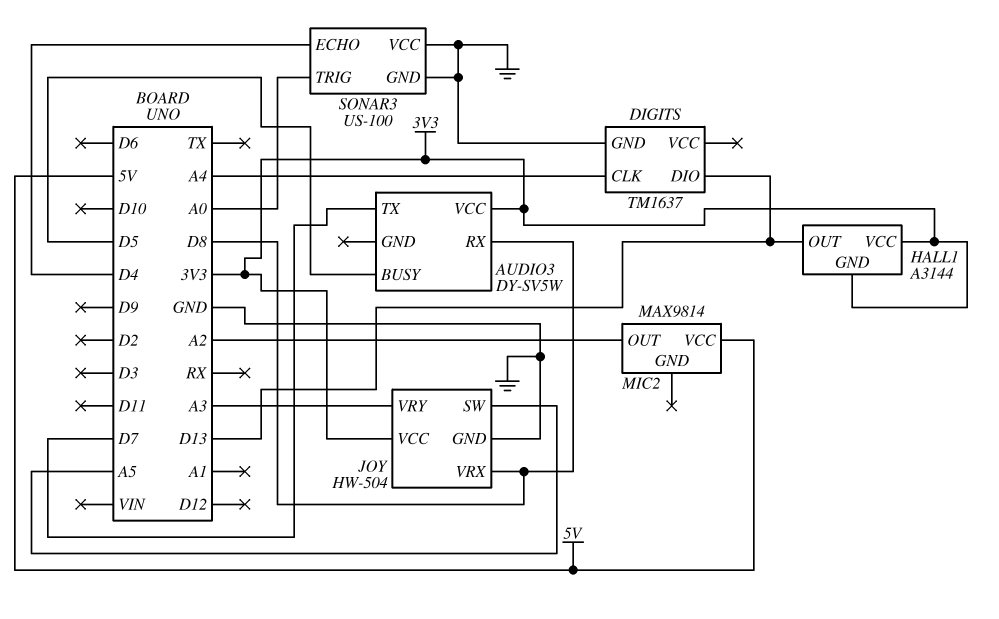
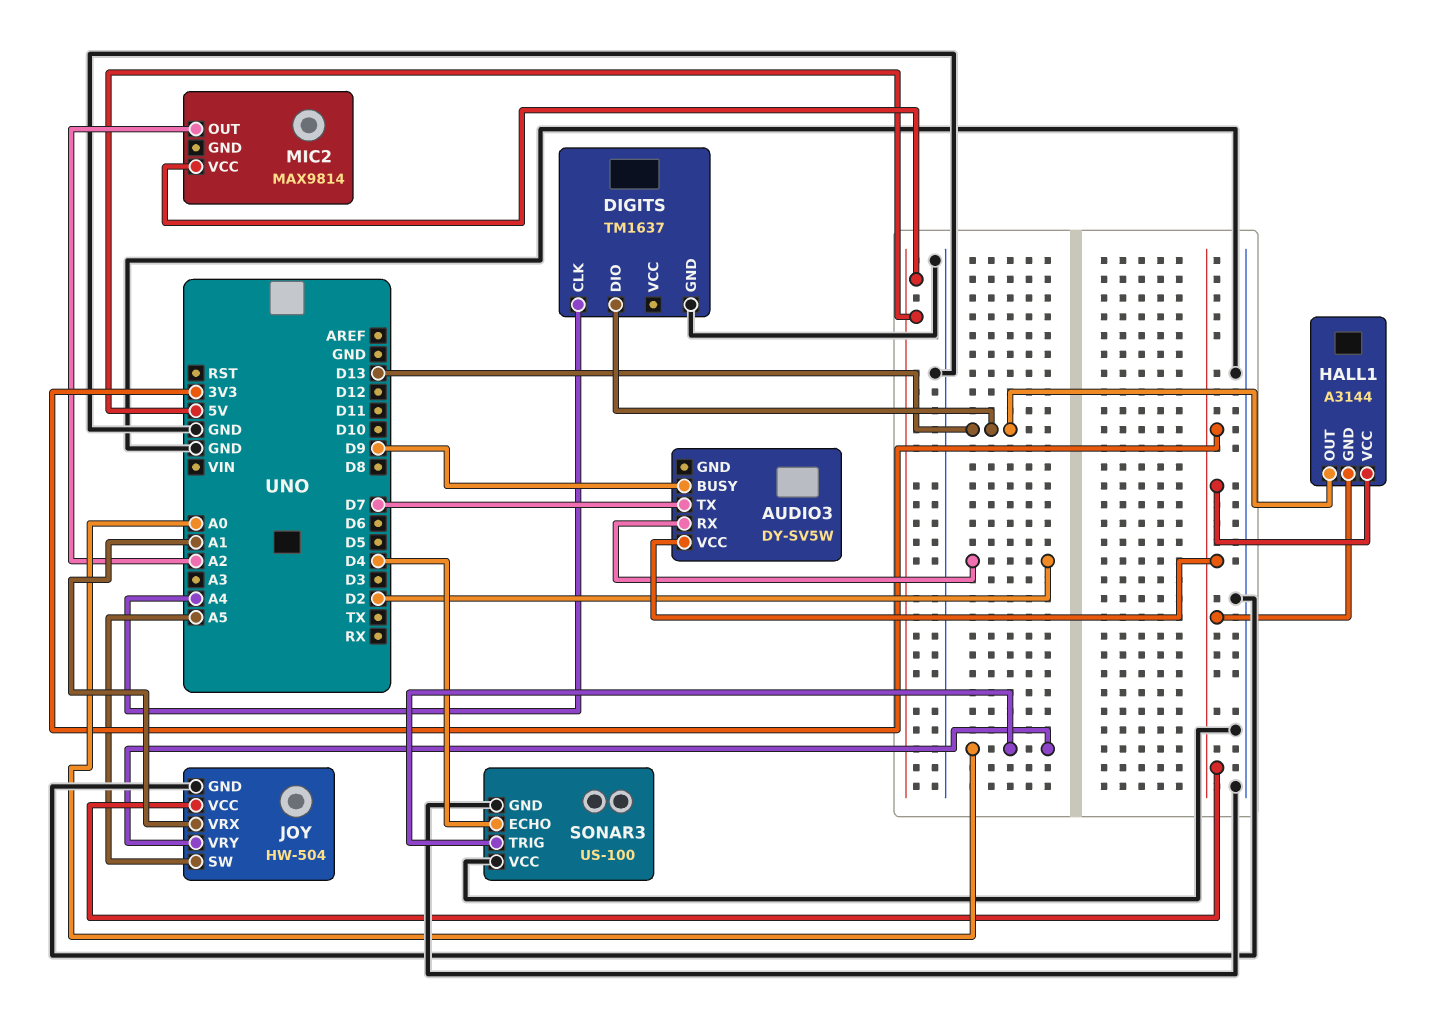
AUDIO3 pin BUSY: D5 -> D9
AUDIO3 pin RX: D8 -> D2
JOY pin VRX: D8 -> A1
JOY pin VRY: A3 -> A0

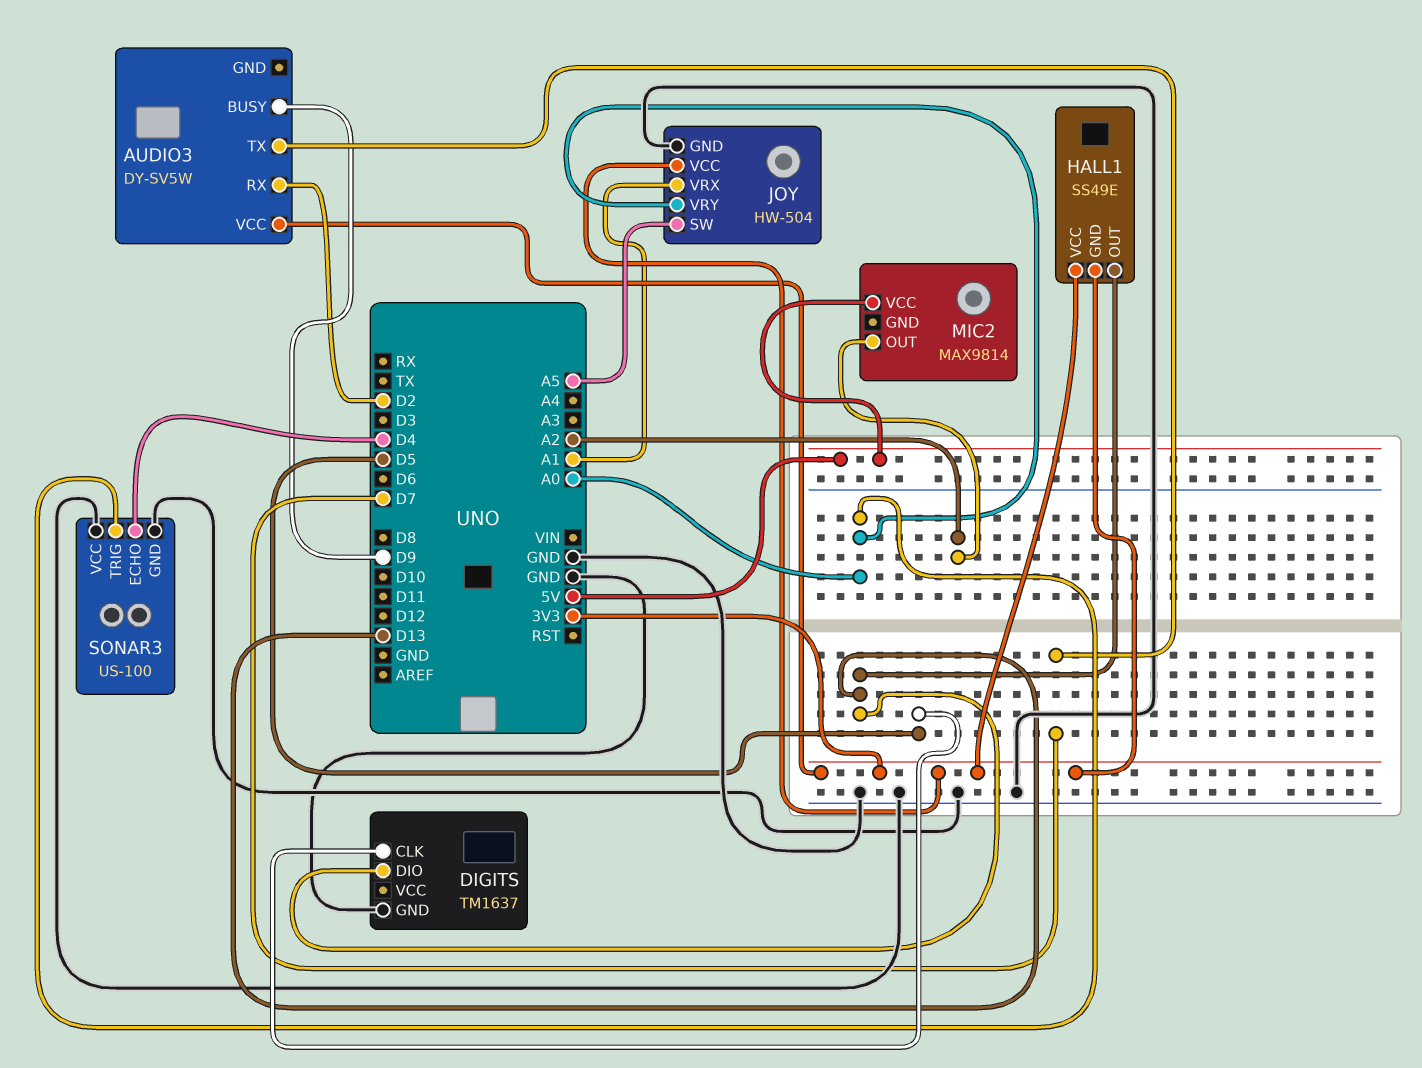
DIGITS pin CLK: A4 -> D5
HALL1: A3144 -> SS49E

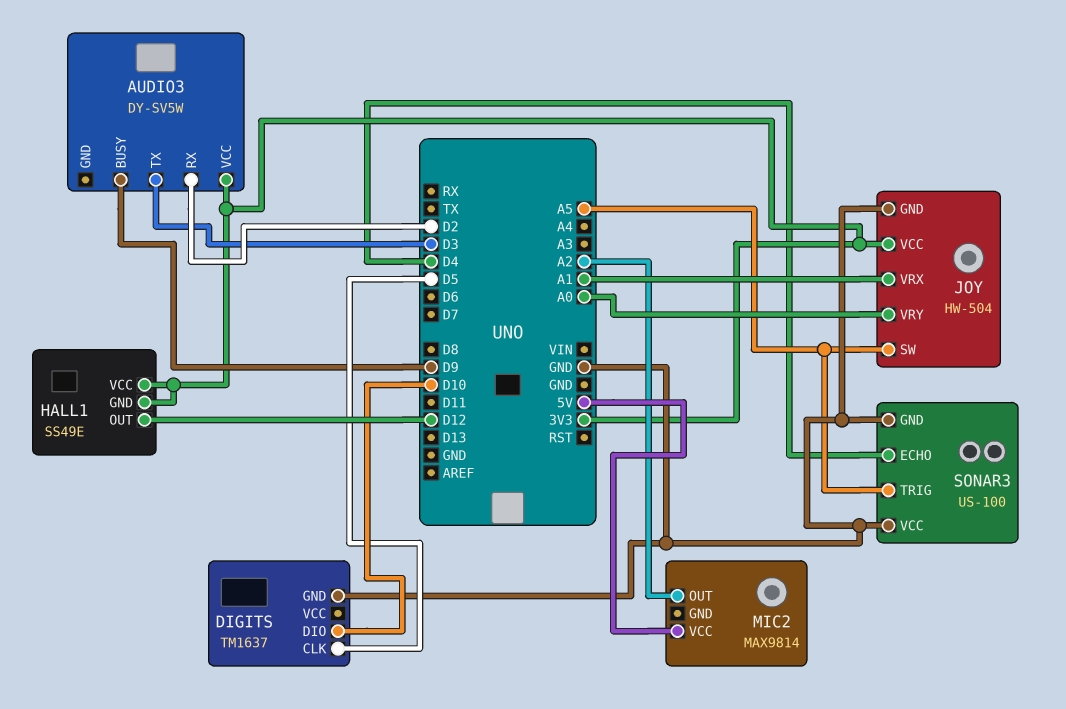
AUDIO3 pin TX: D7 -> D3
DIGITS pin DIO: D13 -> D10
HALL1 pin OUT: D13 -> D12
SONAR3 pin TRIG: A0 -> A5

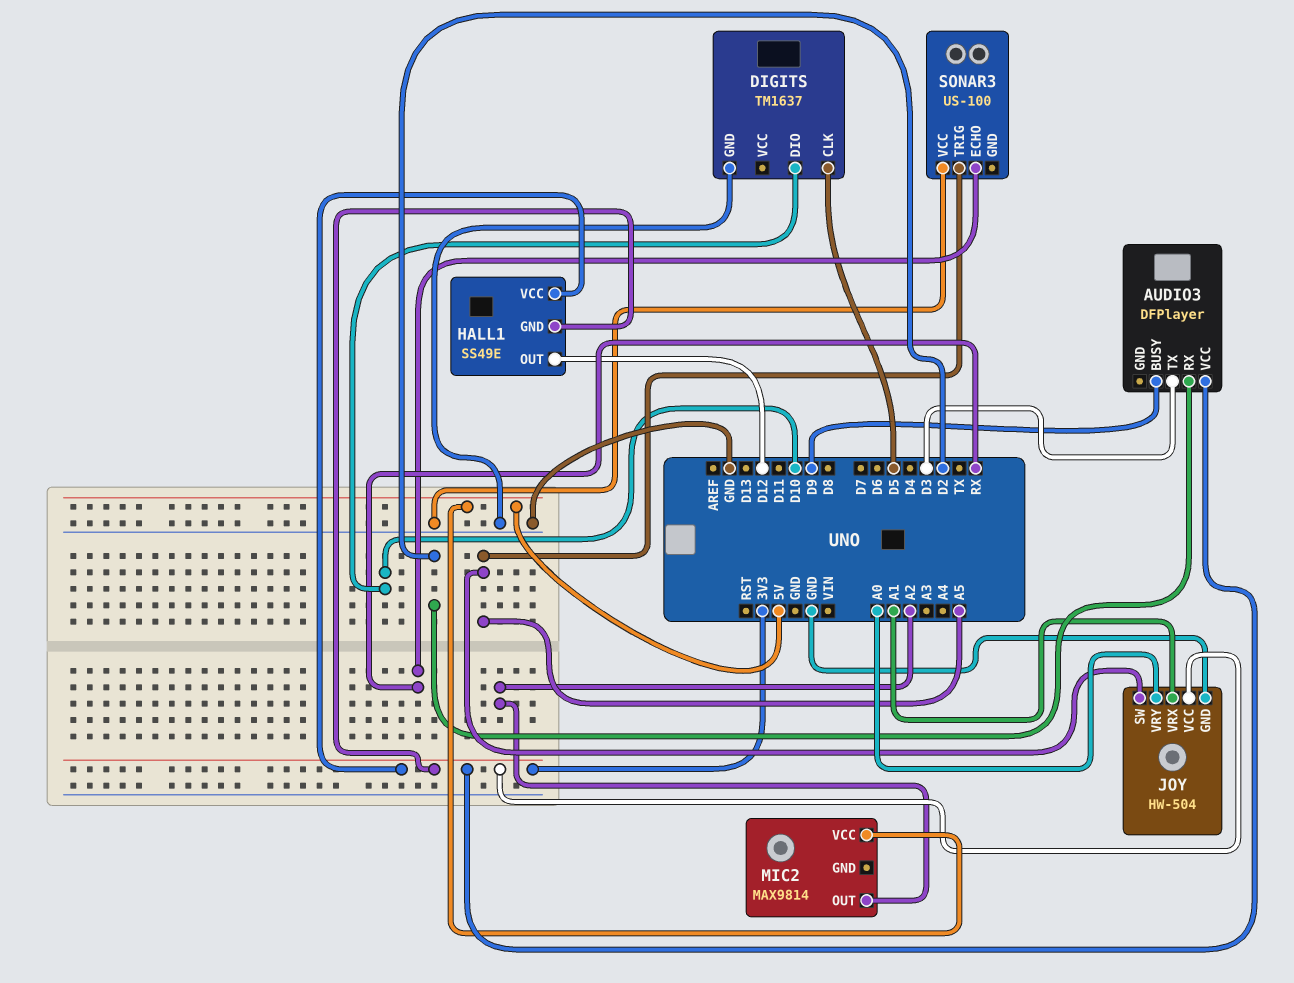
AUDIO3: DY-SV5W -> DFPlayer
SONAR3 pin ECHO: D4 -> RX
SONAR3 pin GND: GND -> none

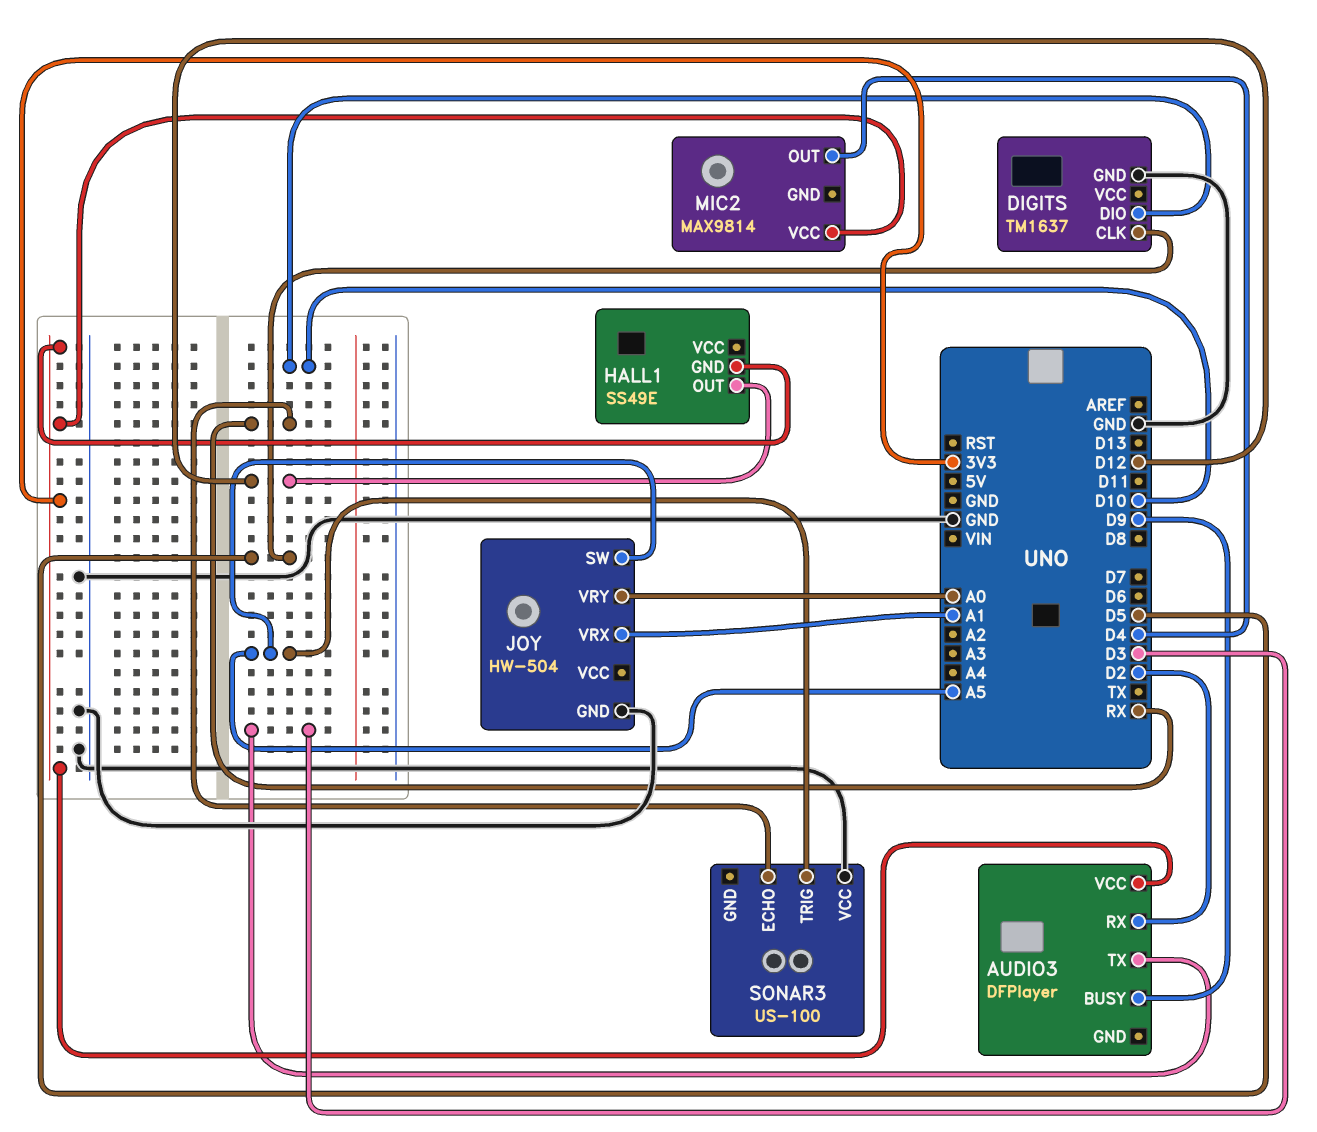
HALL1 pin VCC: 3V3 -> none
JOY pin VCC: 3V3 -> none
MIC2 pin OUT: A2 -> D4
MIC2 pin VCC: 5V -> 3V3

